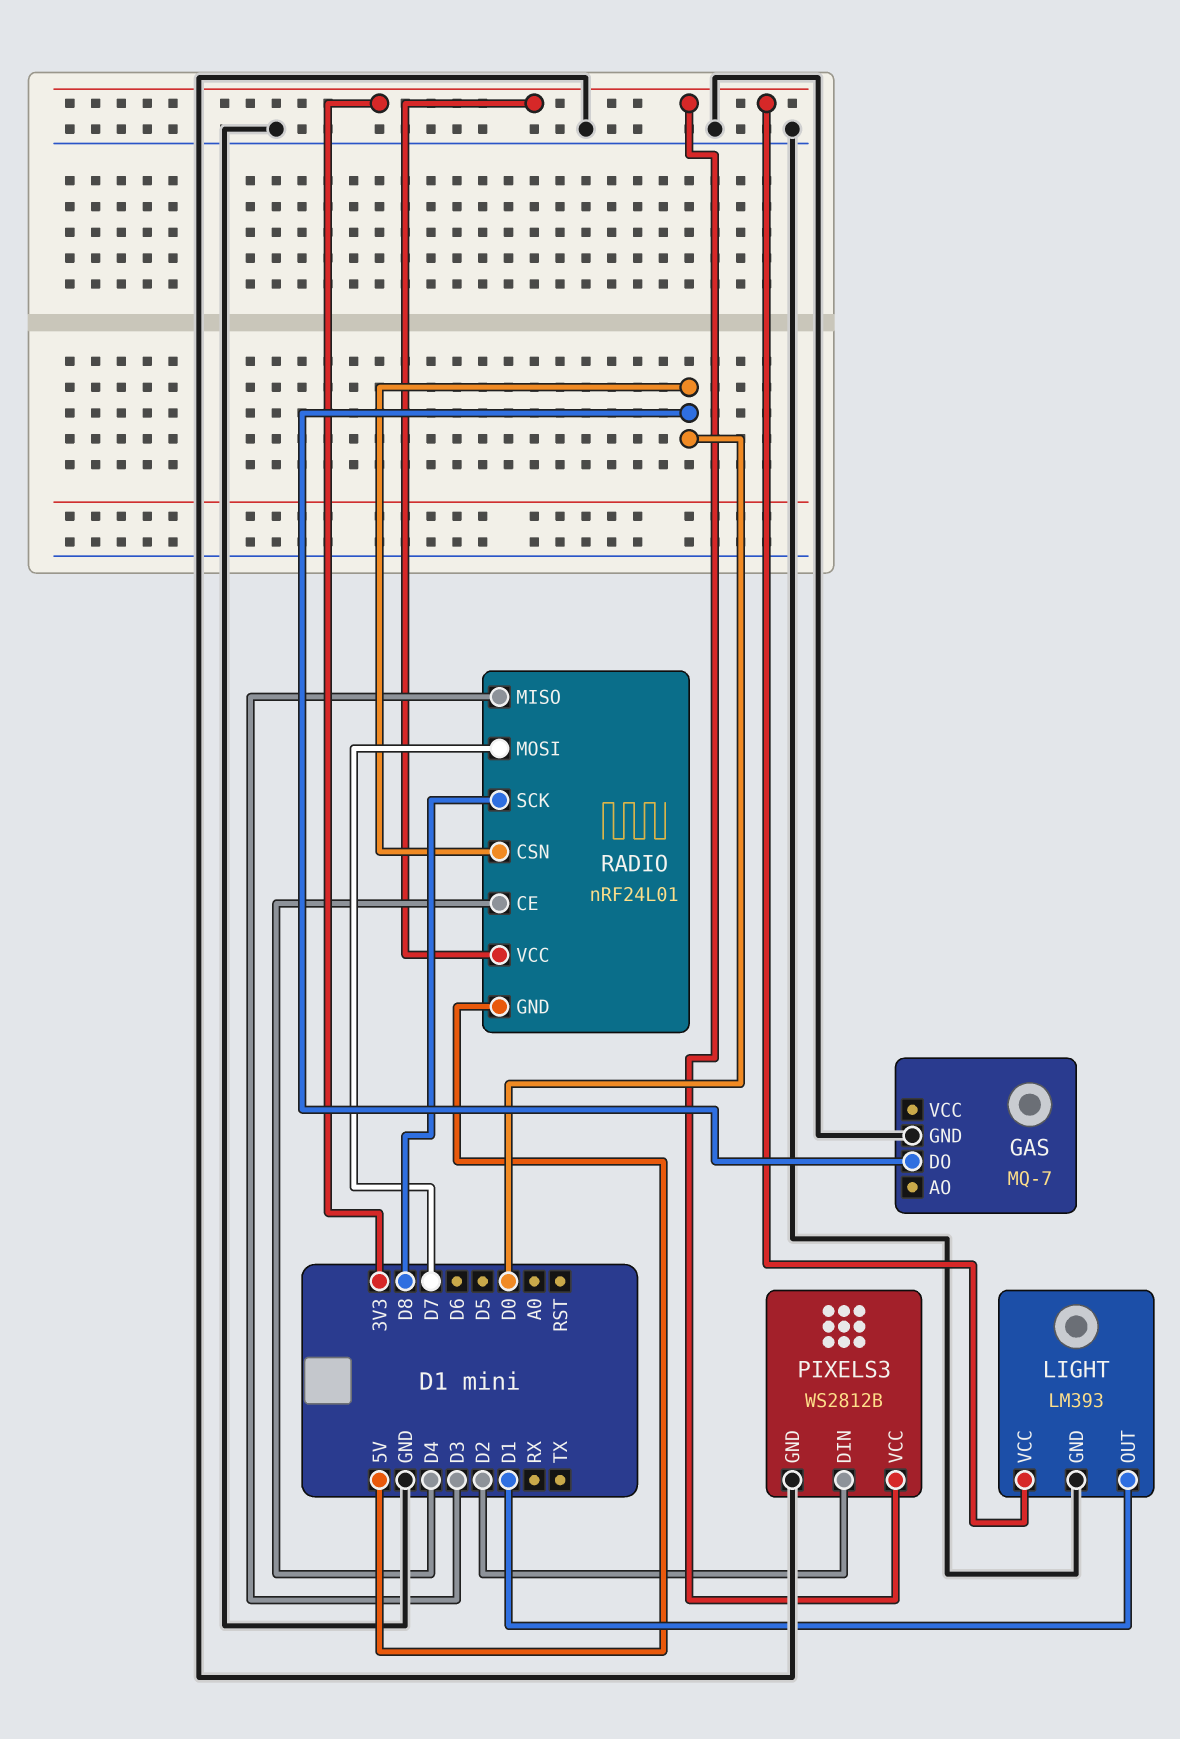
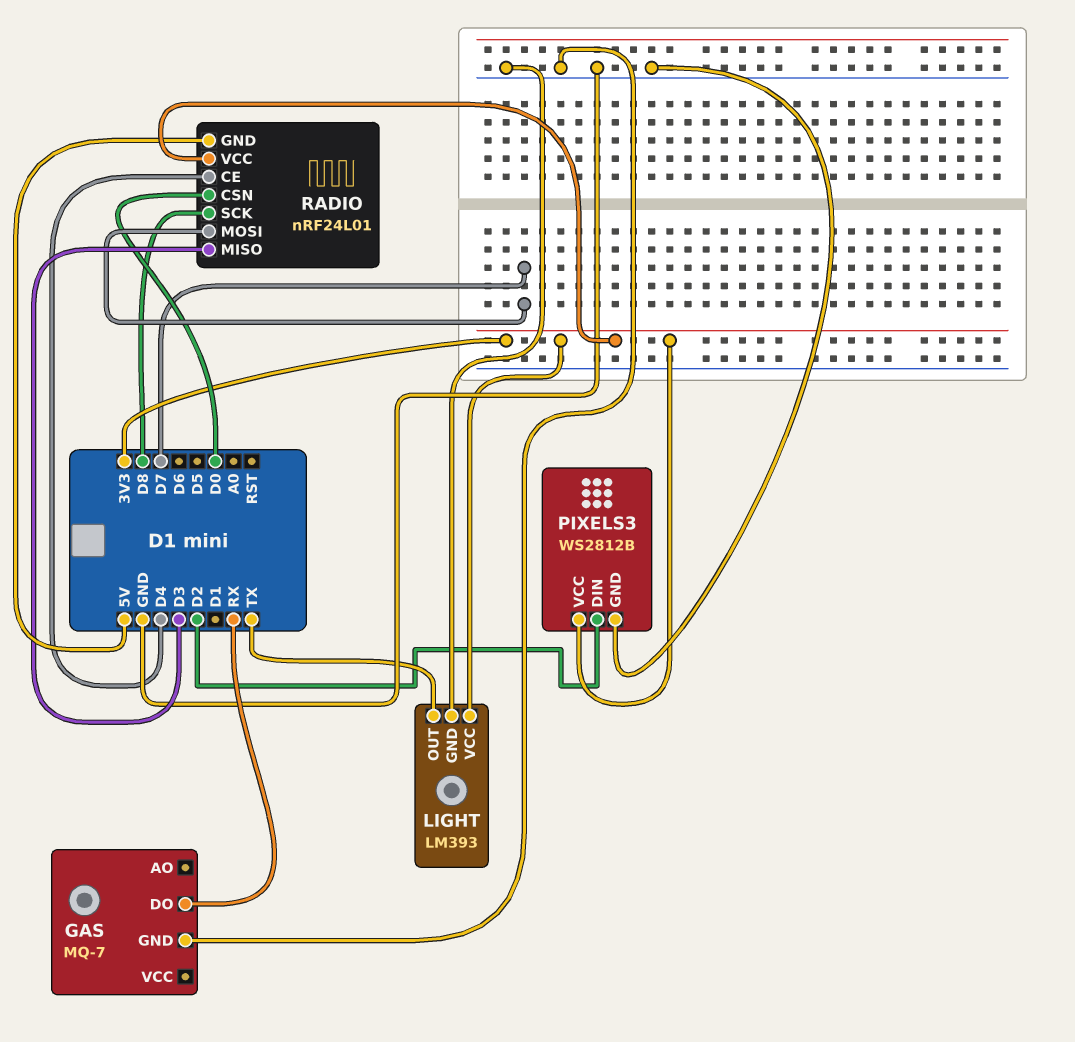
GAS pin DO: D0 -> RX
LIGHT pin OUT: D1 -> TX

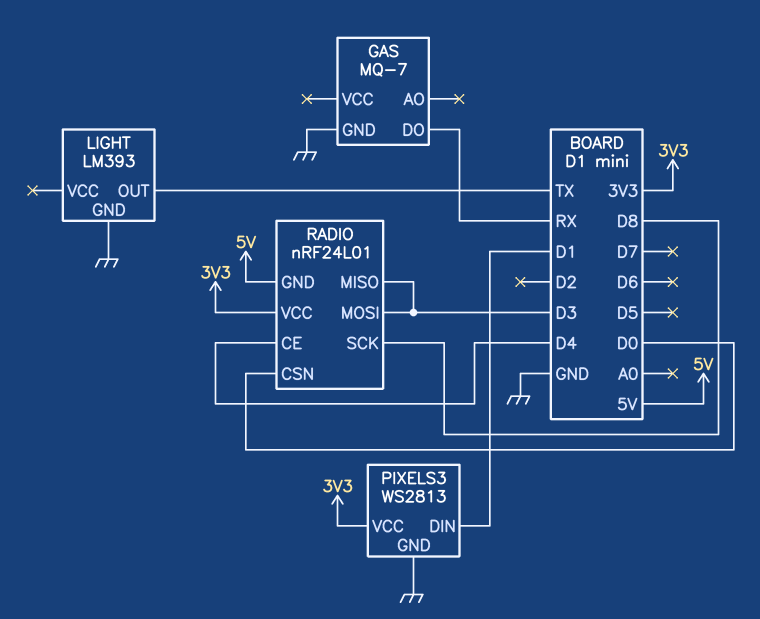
LIGHT pin VCC: 3V3 -> none
PIXELS3: WS2812B -> WS2813
PIXELS3 pin DIN: D2 -> D1
RADIO pin MOSI: D7 -> D3

